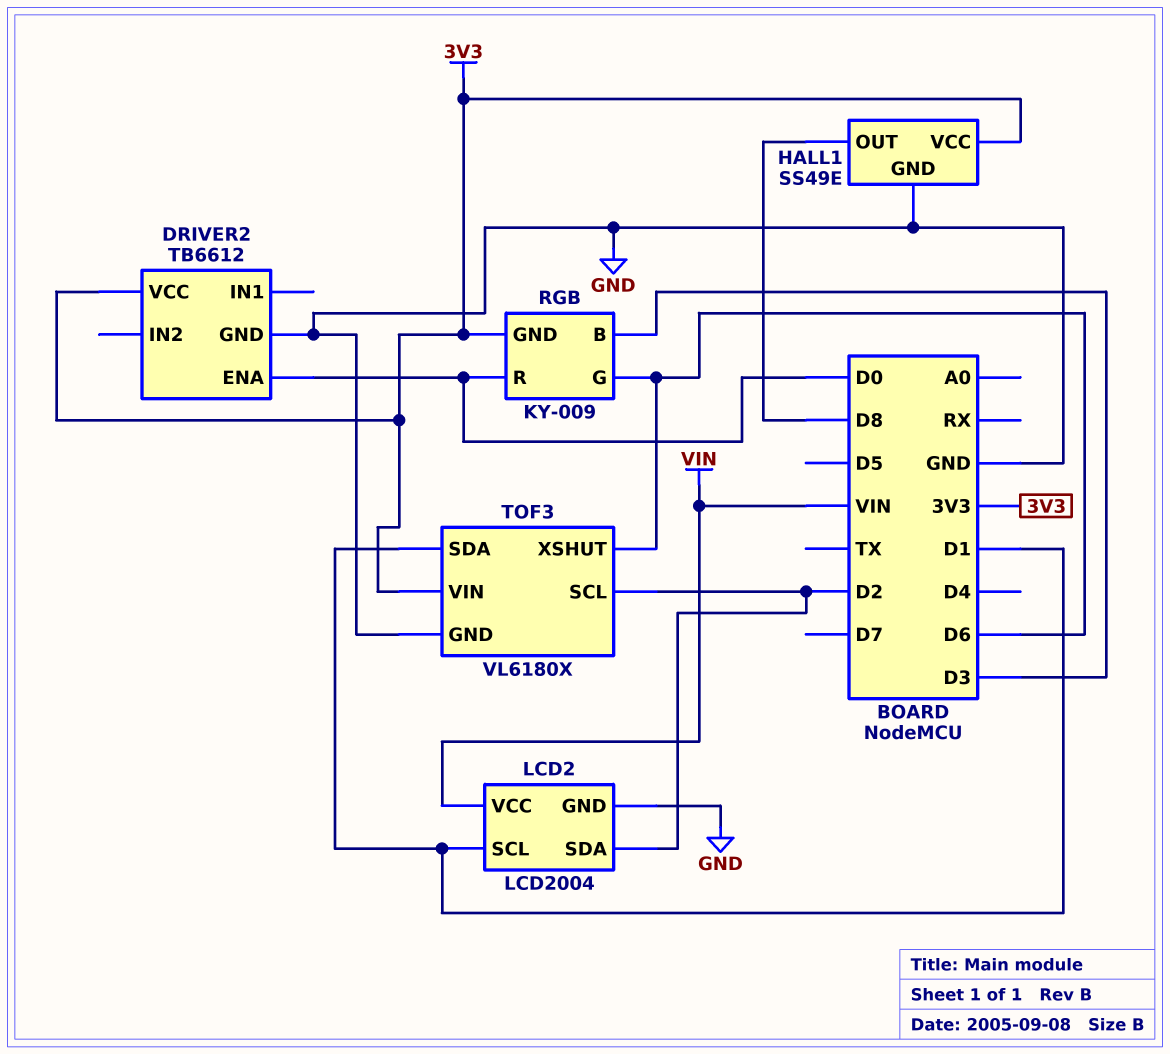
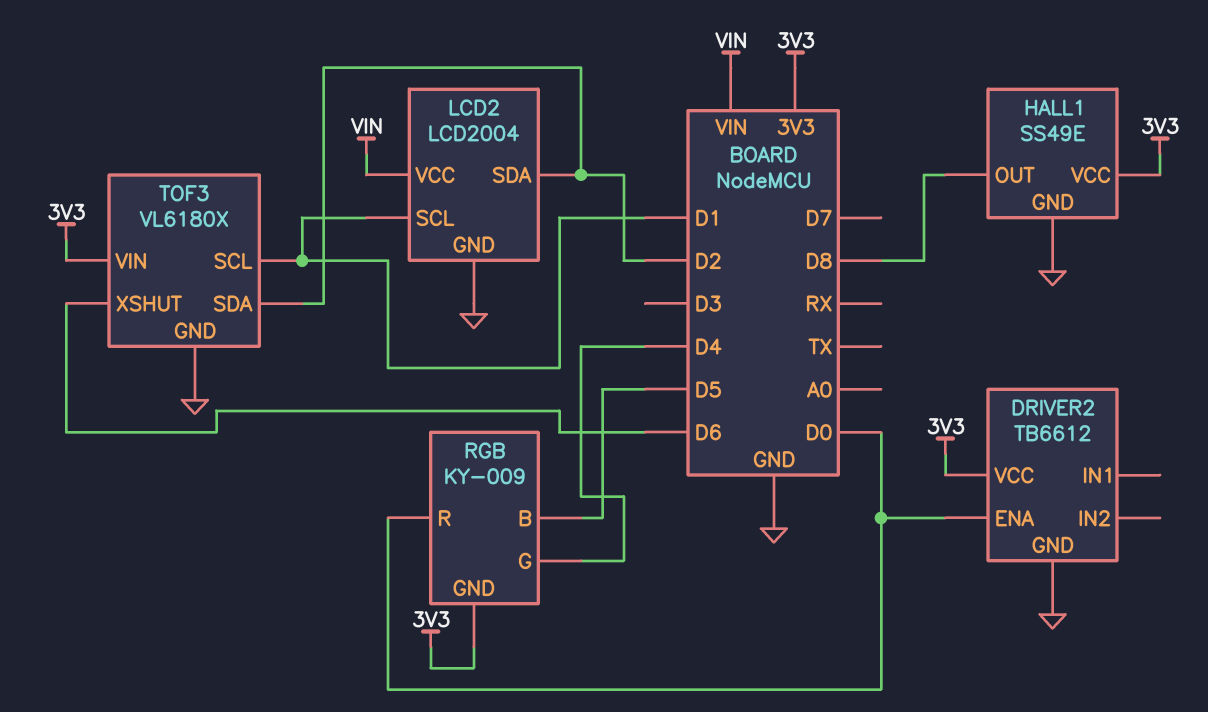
RGB pin B: D3 -> D5
RGB pin G: D6 -> D4
TOF3 pin SCL: D2 -> D1
TOF3 pin SDA: D1 -> D2

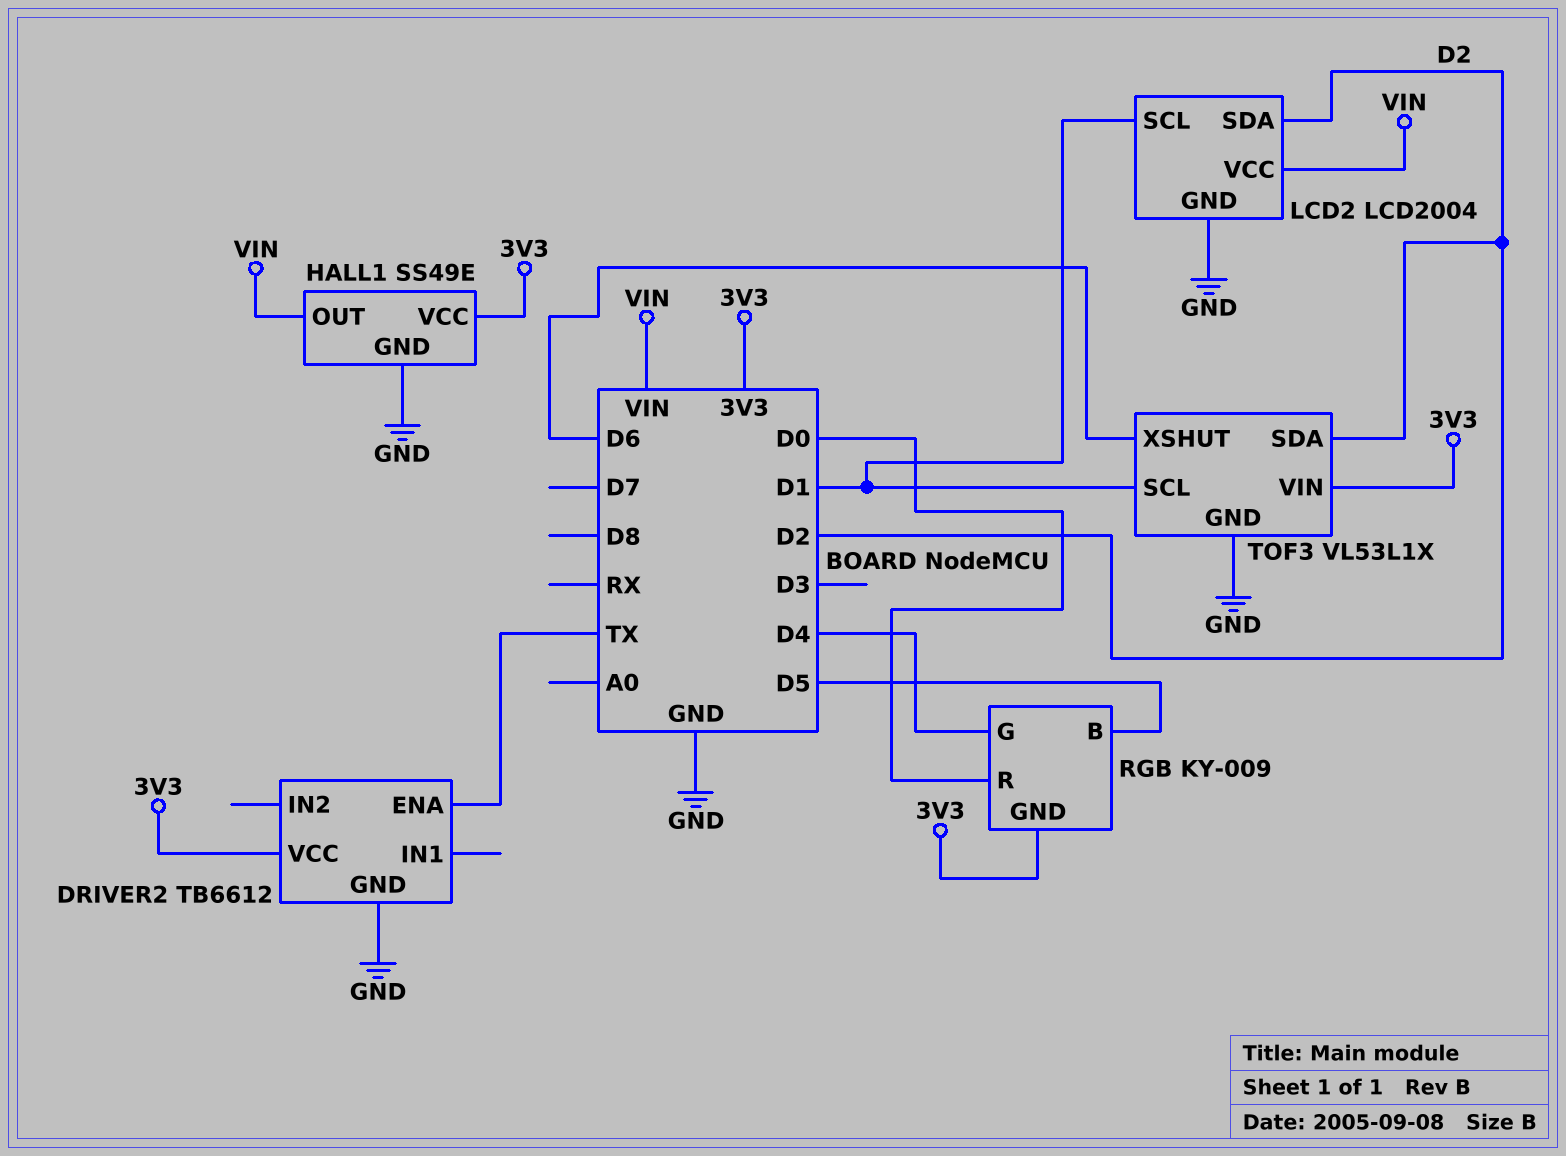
DRIVER2 pin ENA: D0 -> TX
HALL1 pin OUT: D8 -> VIN
TOF3: VL6180X -> VL53L1X

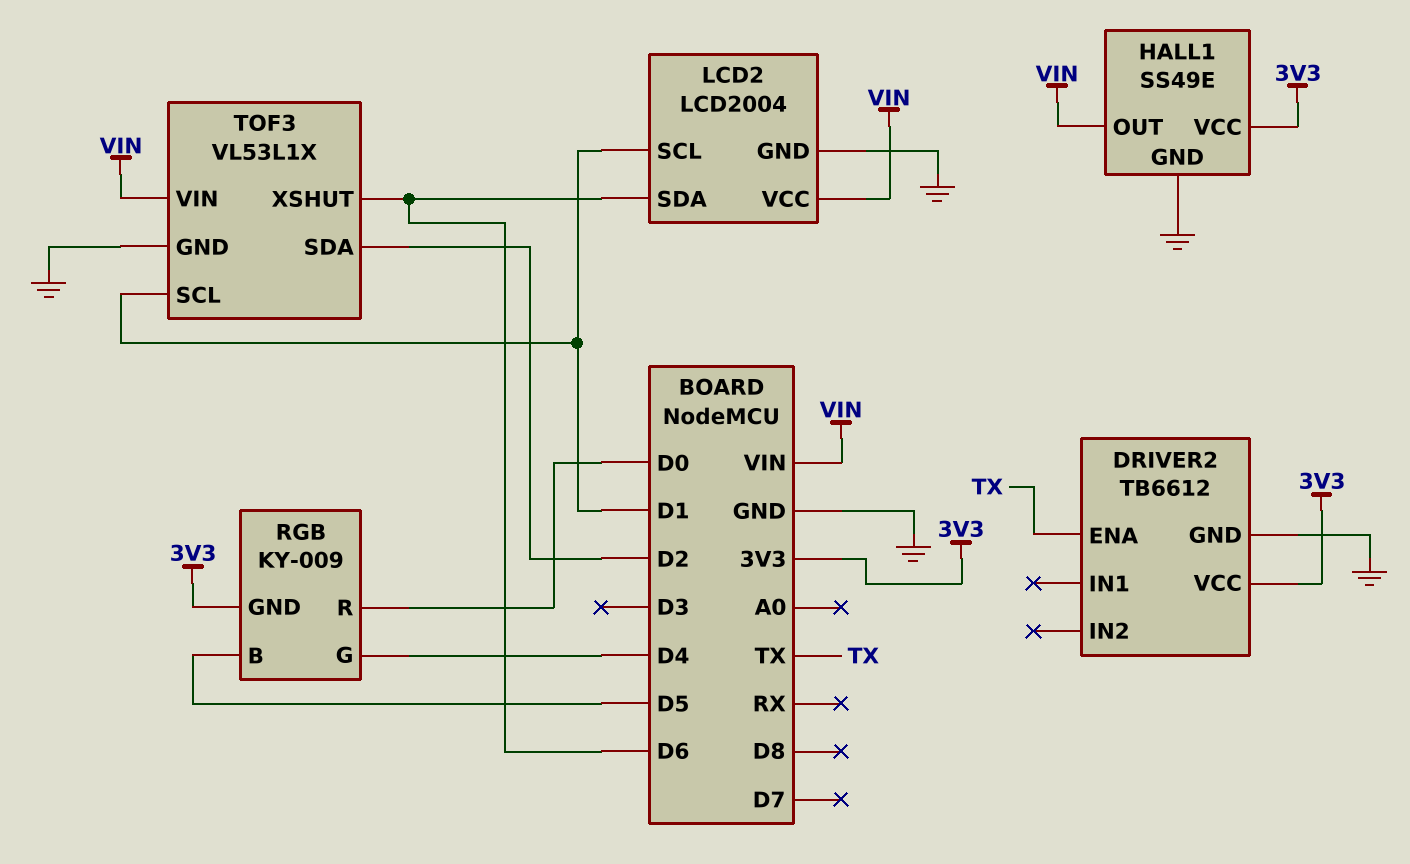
LCD2 pin SDA: D2 -> D6
TOF3 pin VIN: 3V3 -> VIN

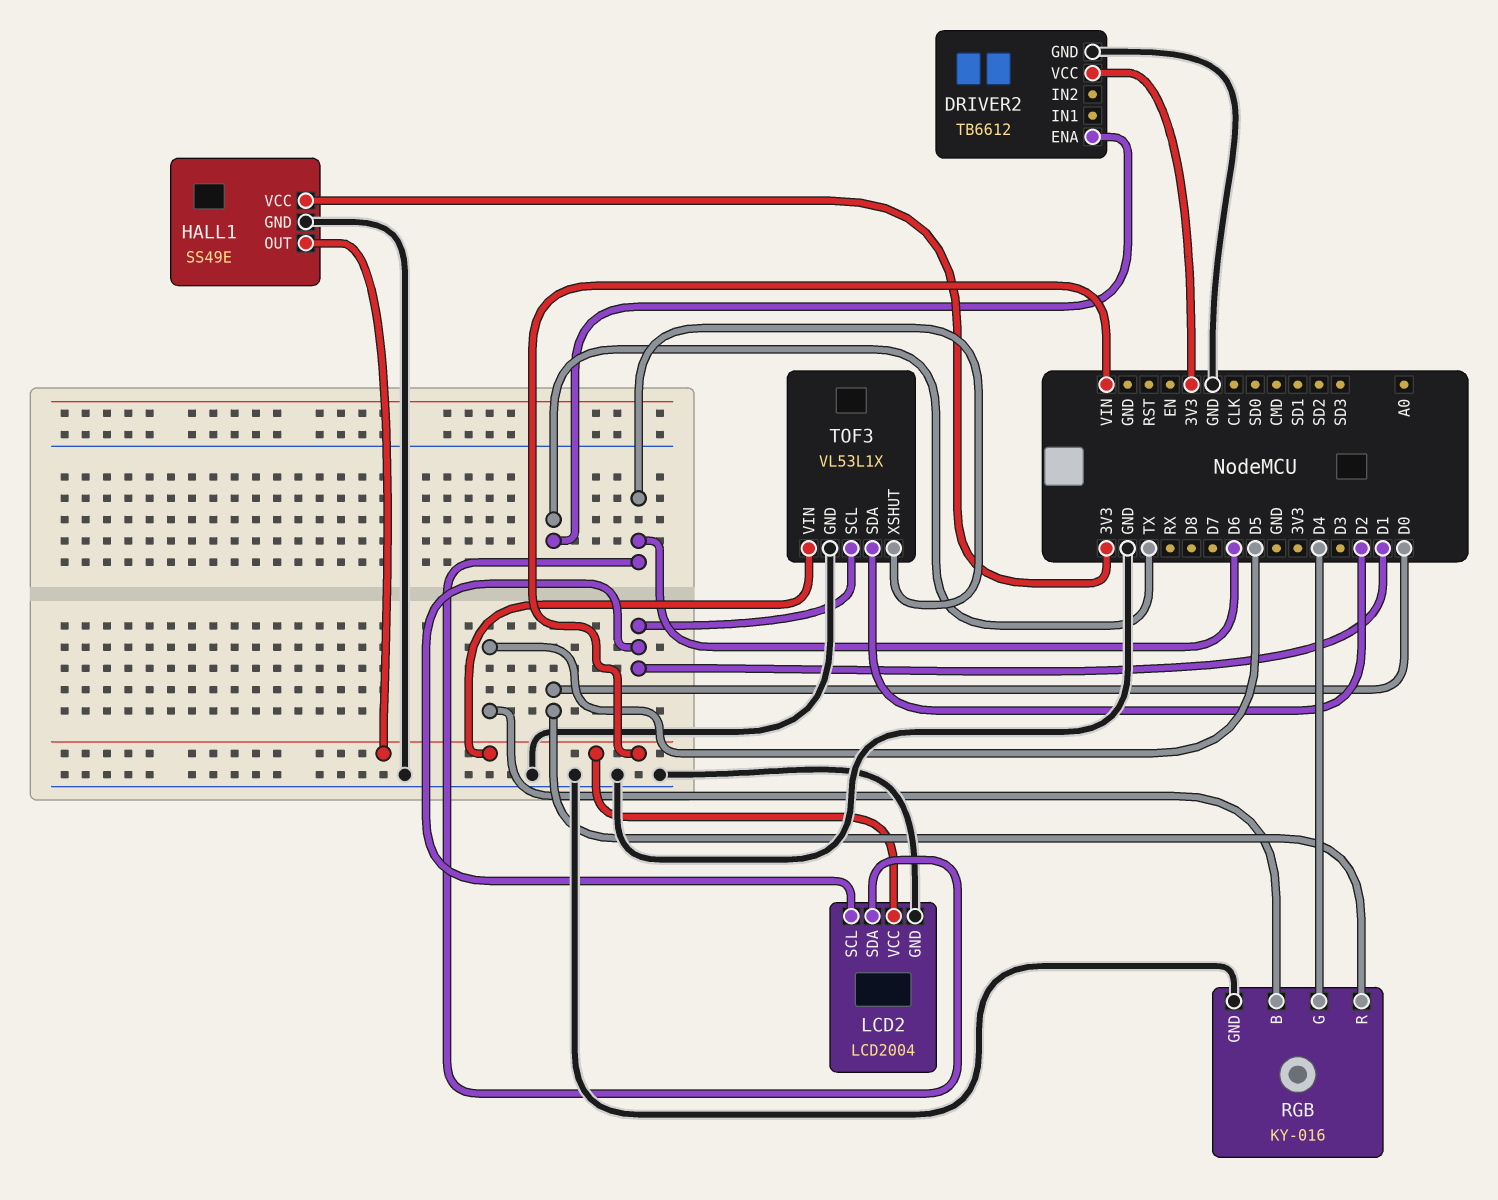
RGB: KY-009 -> KY-016
RGB pin GND: 3V3 -> GND

